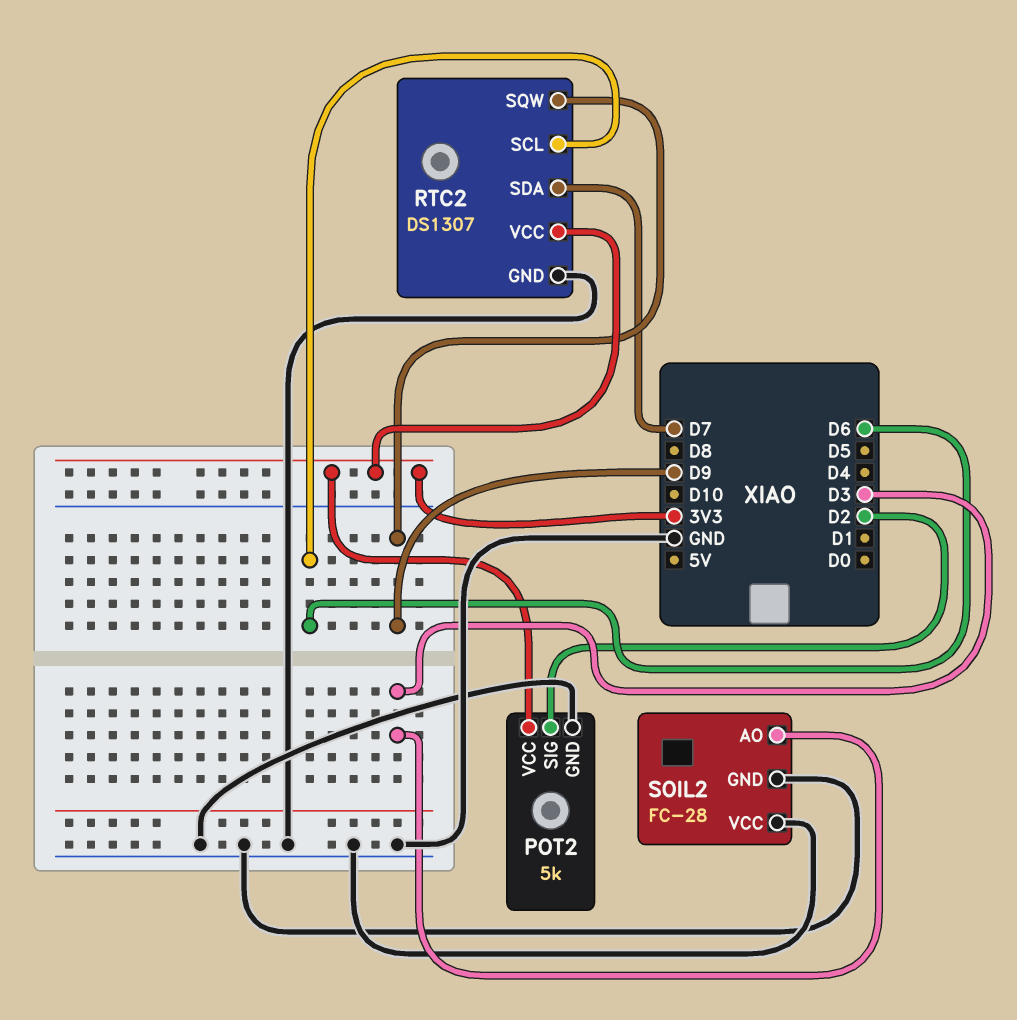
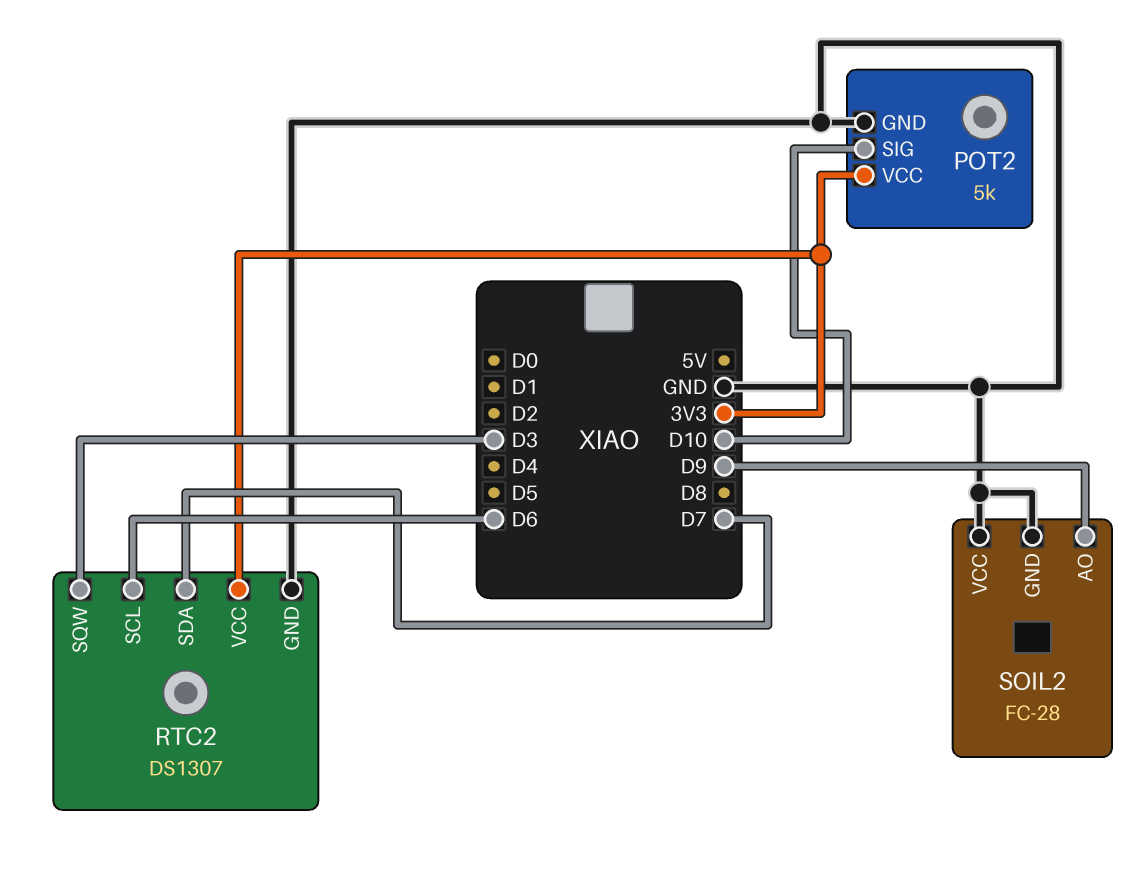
POT2 pin SIG: D2 -> D10
RTC2 pin SQW: D9 -> D3
SOIL2 pin AO: D3 -> D9

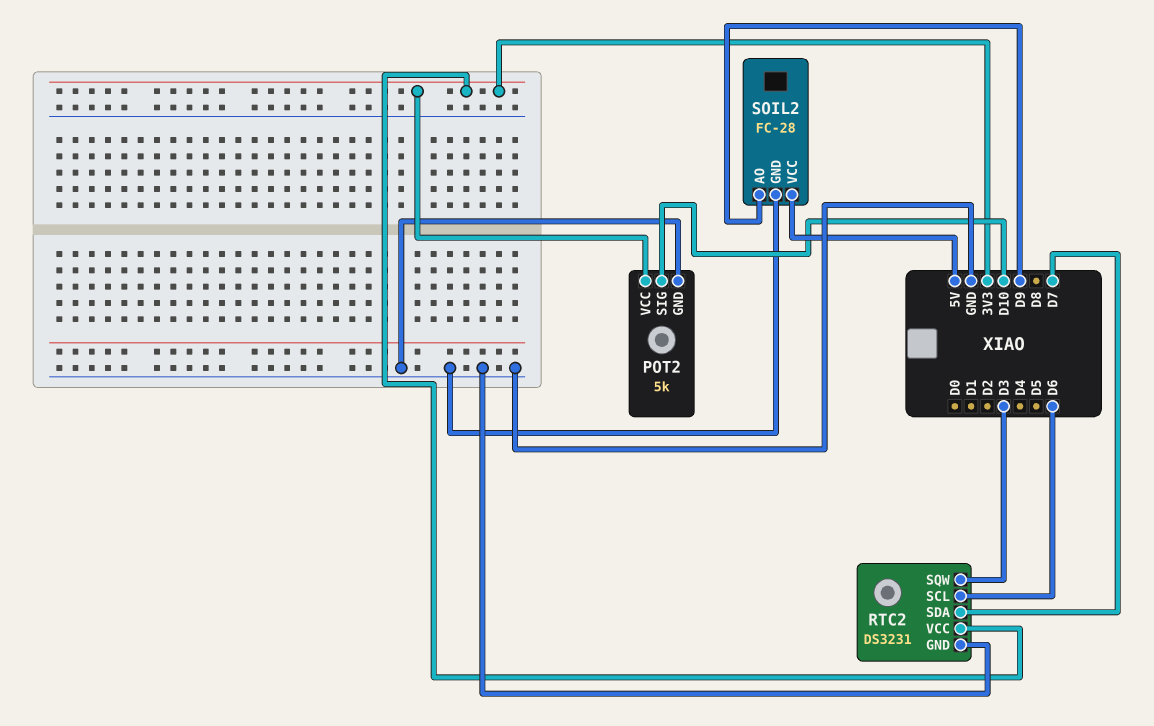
RTC2: DS1307 -> DS3231
SOIL2 pin VCC: GND -> 5V

